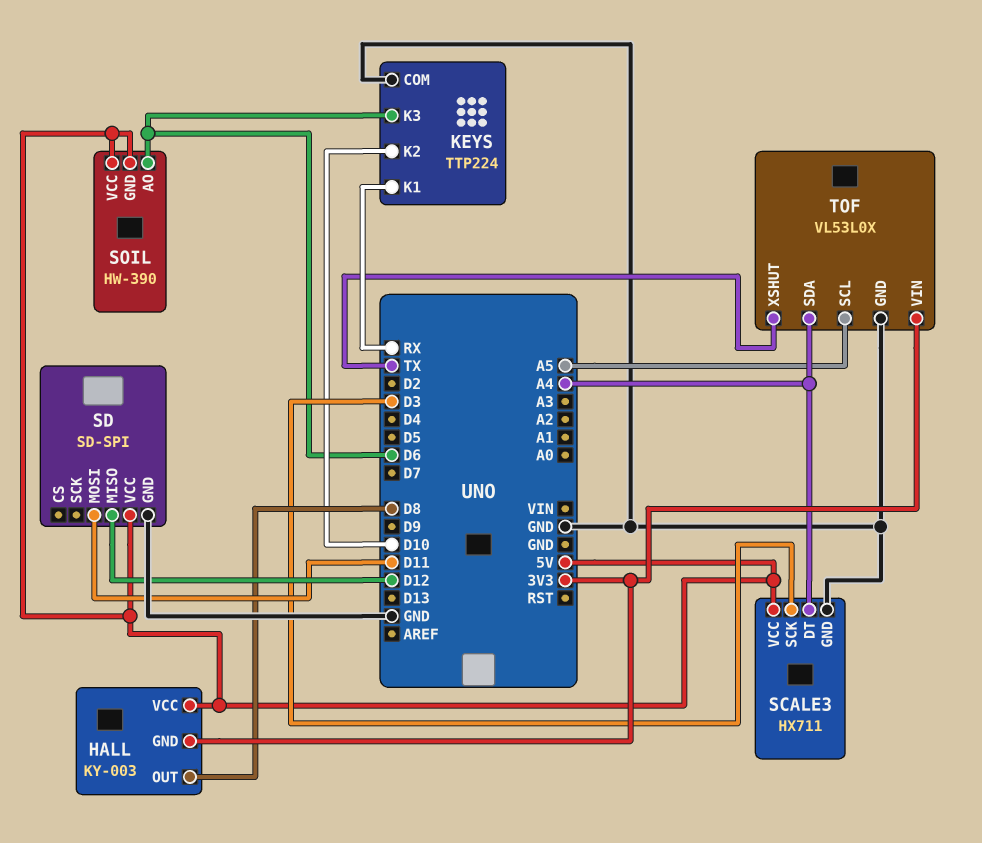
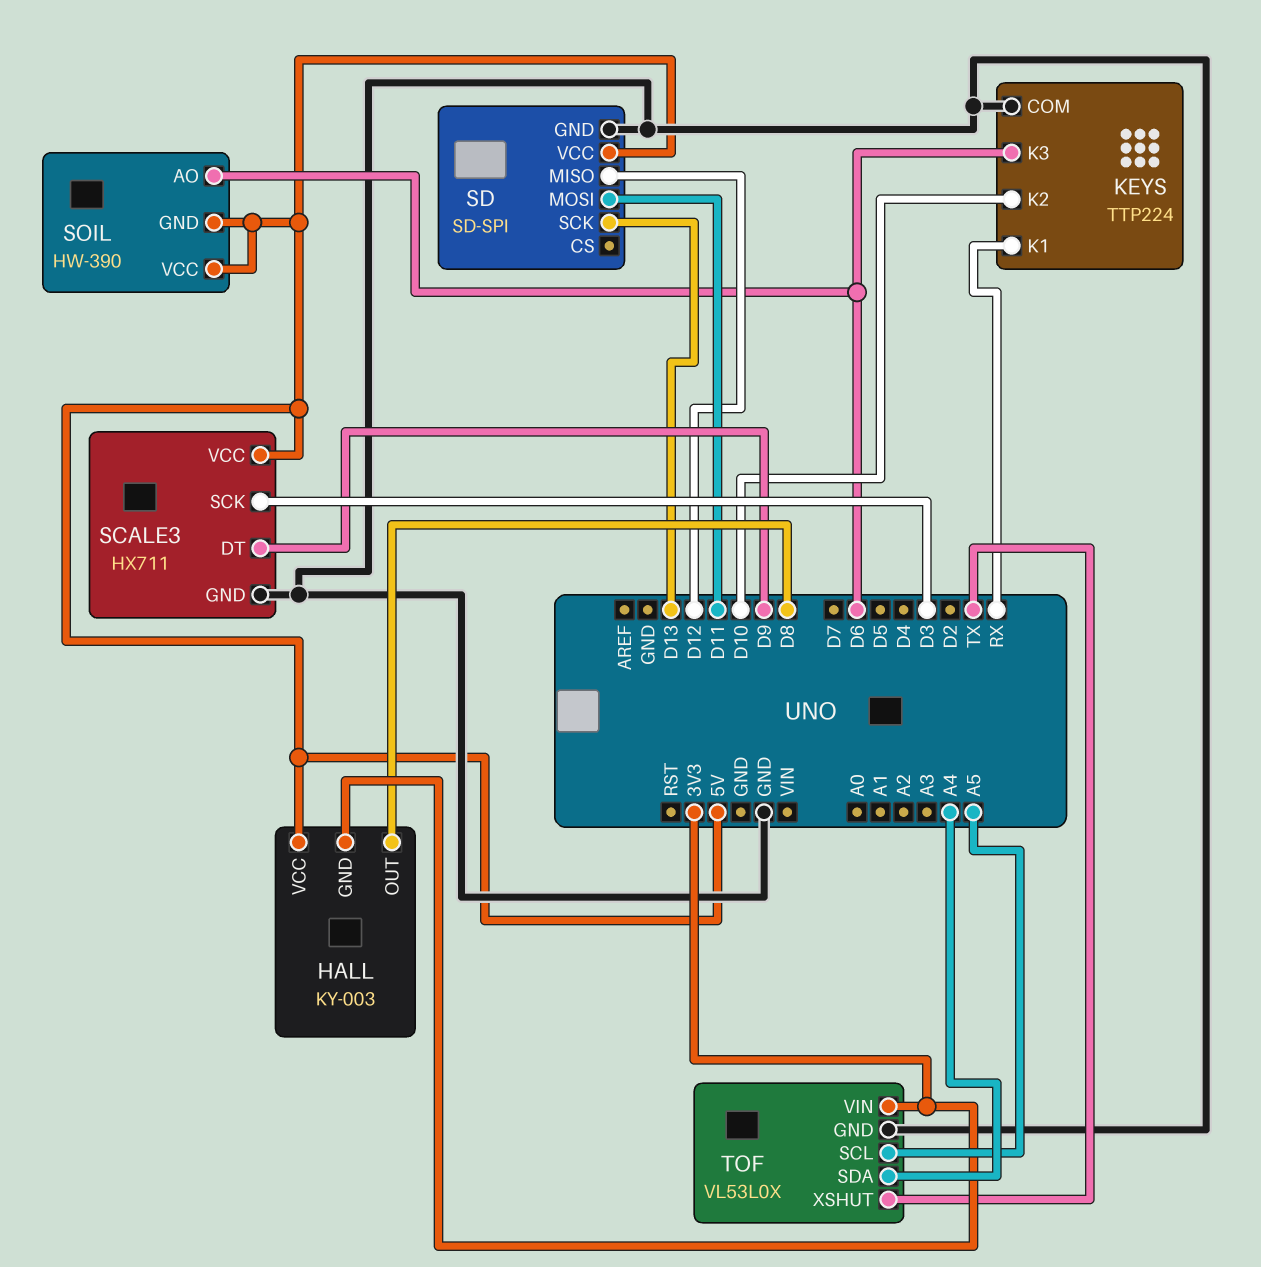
SCALE3 pin DT: A4 -> D9
SD pin SCK: none -> D13

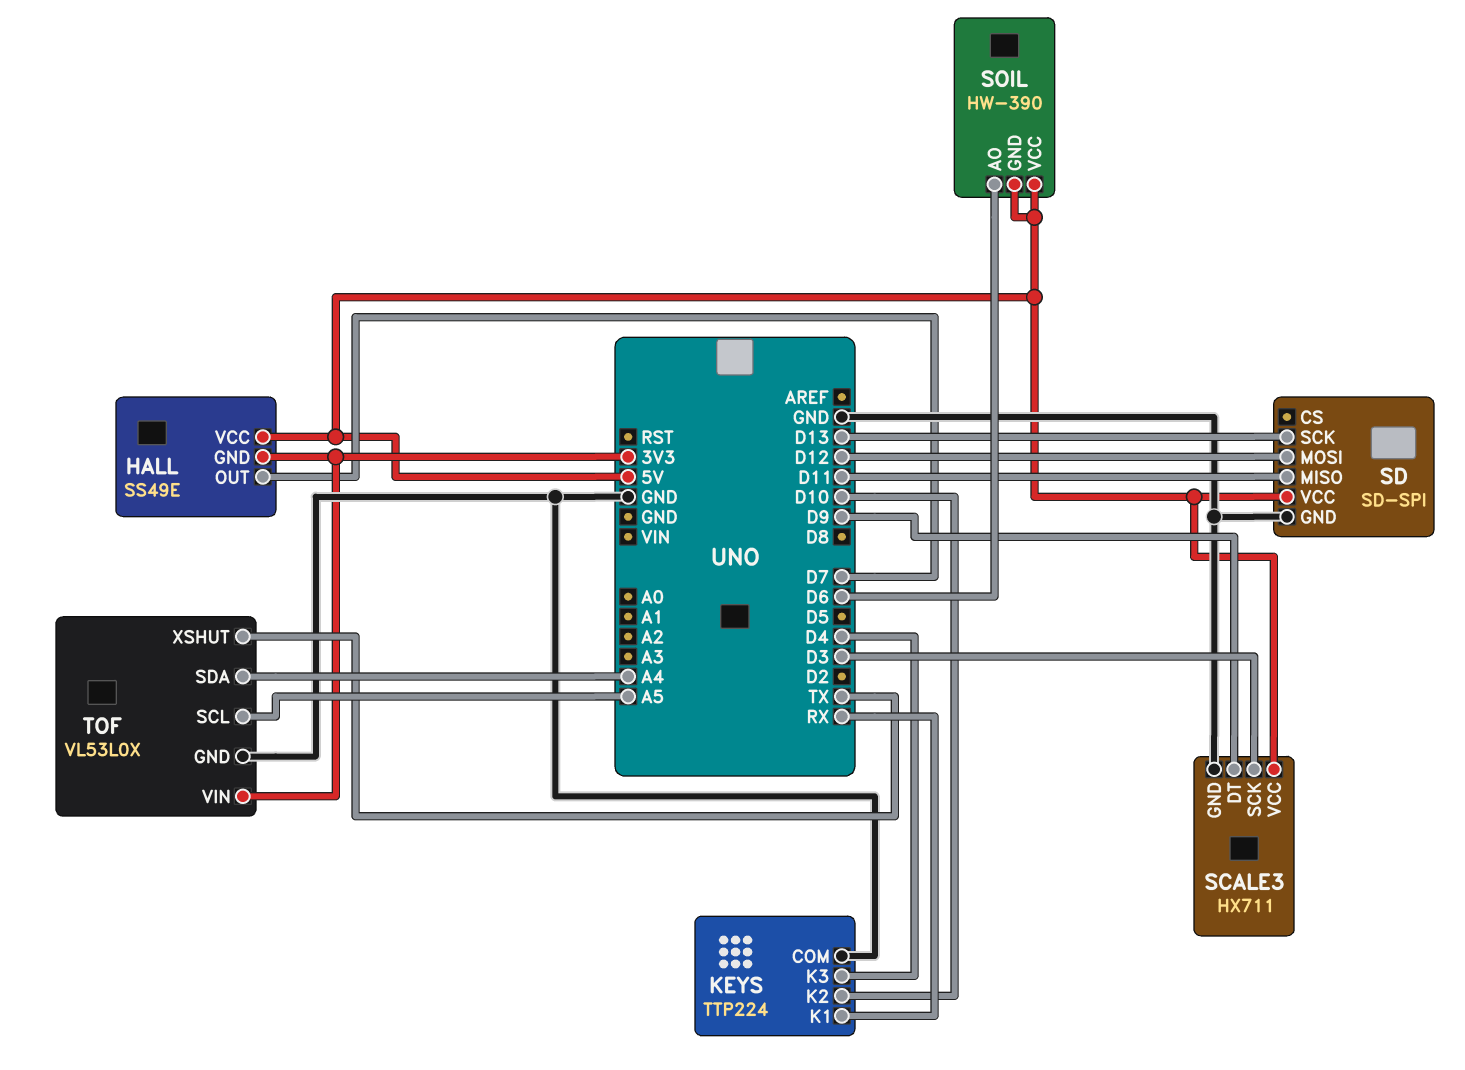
HALL: KY-003 -> SS49E
HALL pin OUT: D8 -> D7
KEYS pin K3: D6 -> D4
SD pin MISO: D12 -> D11
SD pin MOSI: D11 -> D12

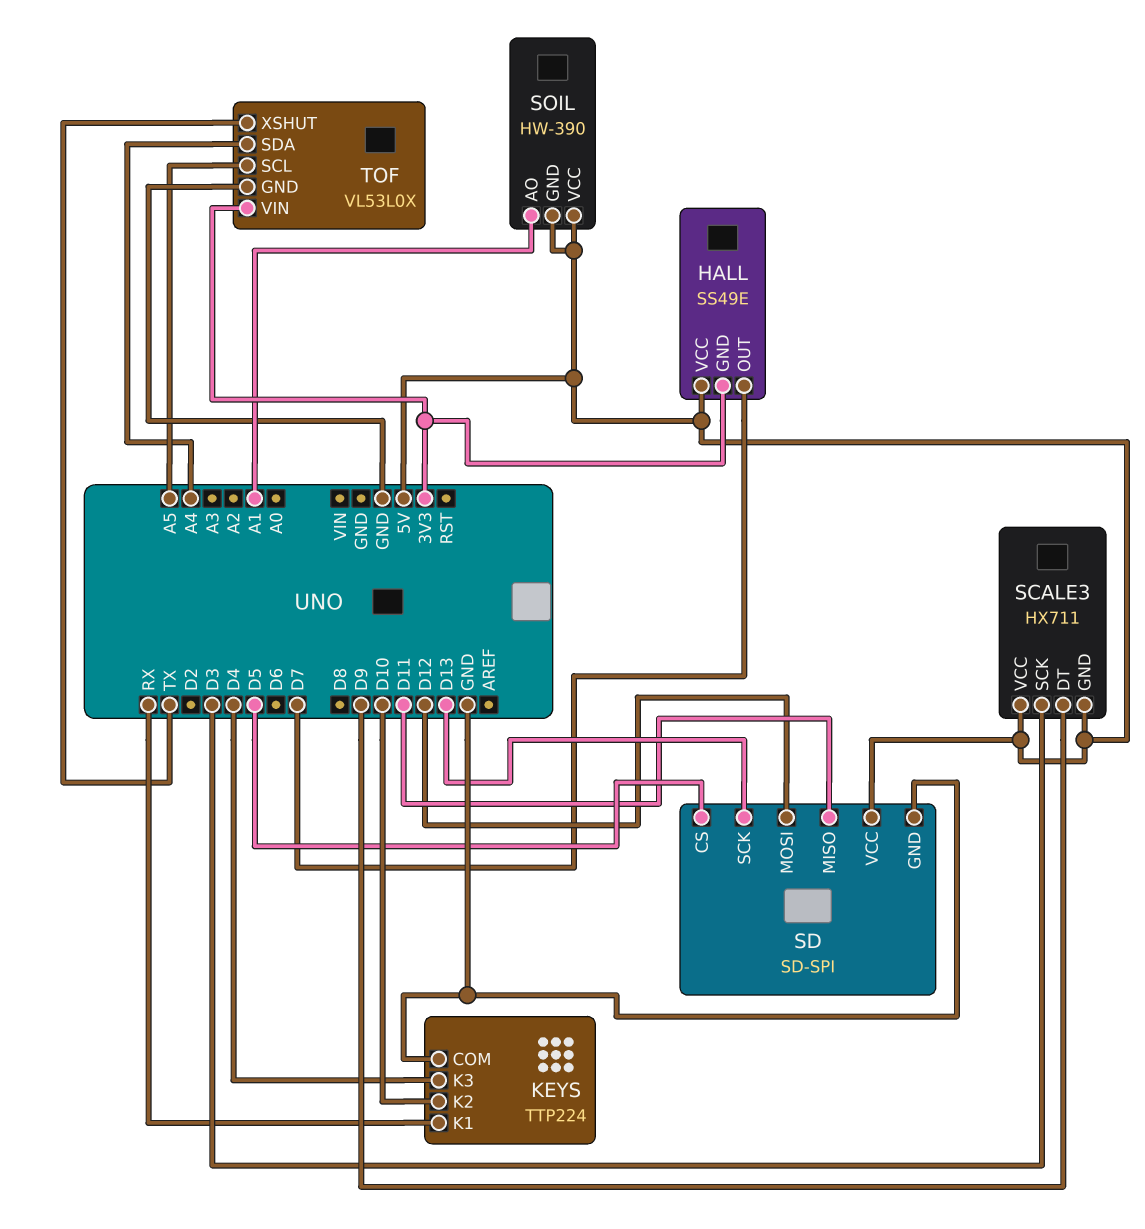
SCALE3 pin GND: GND -> 5V
SD pin CS: none -> D5
SOIL pin AO: D6 -> A1

